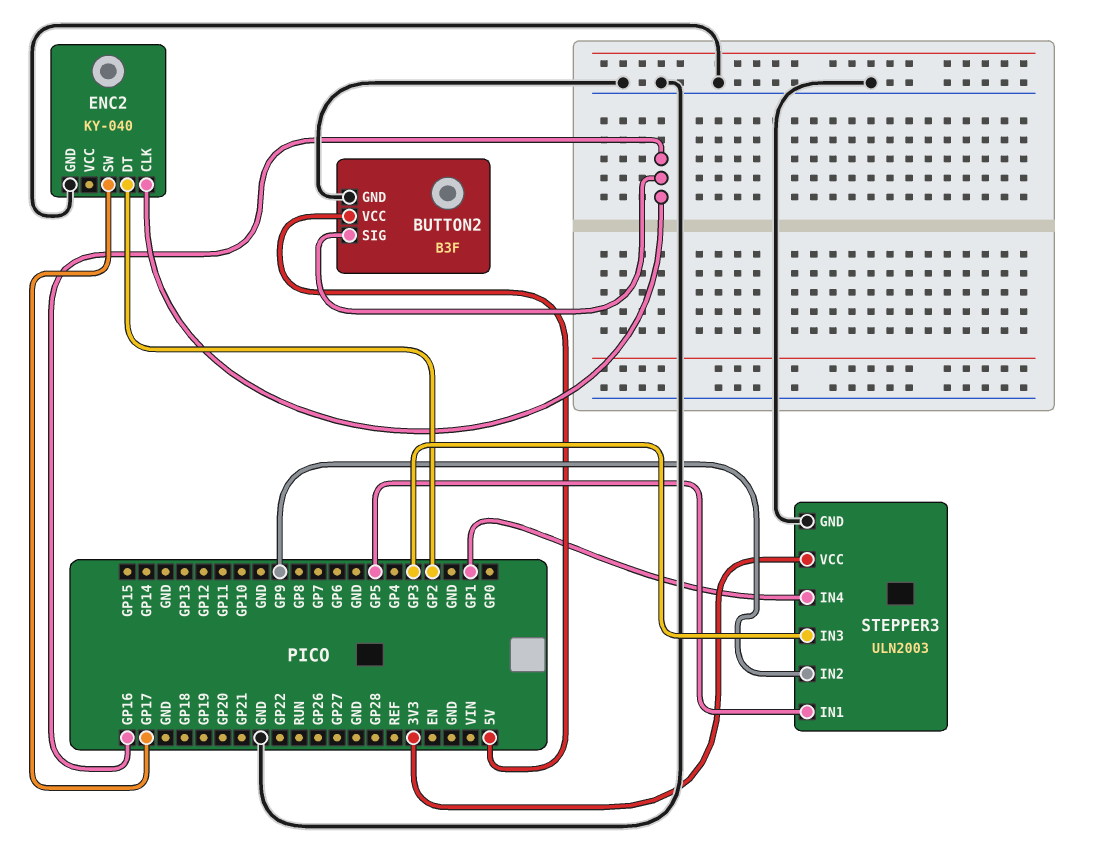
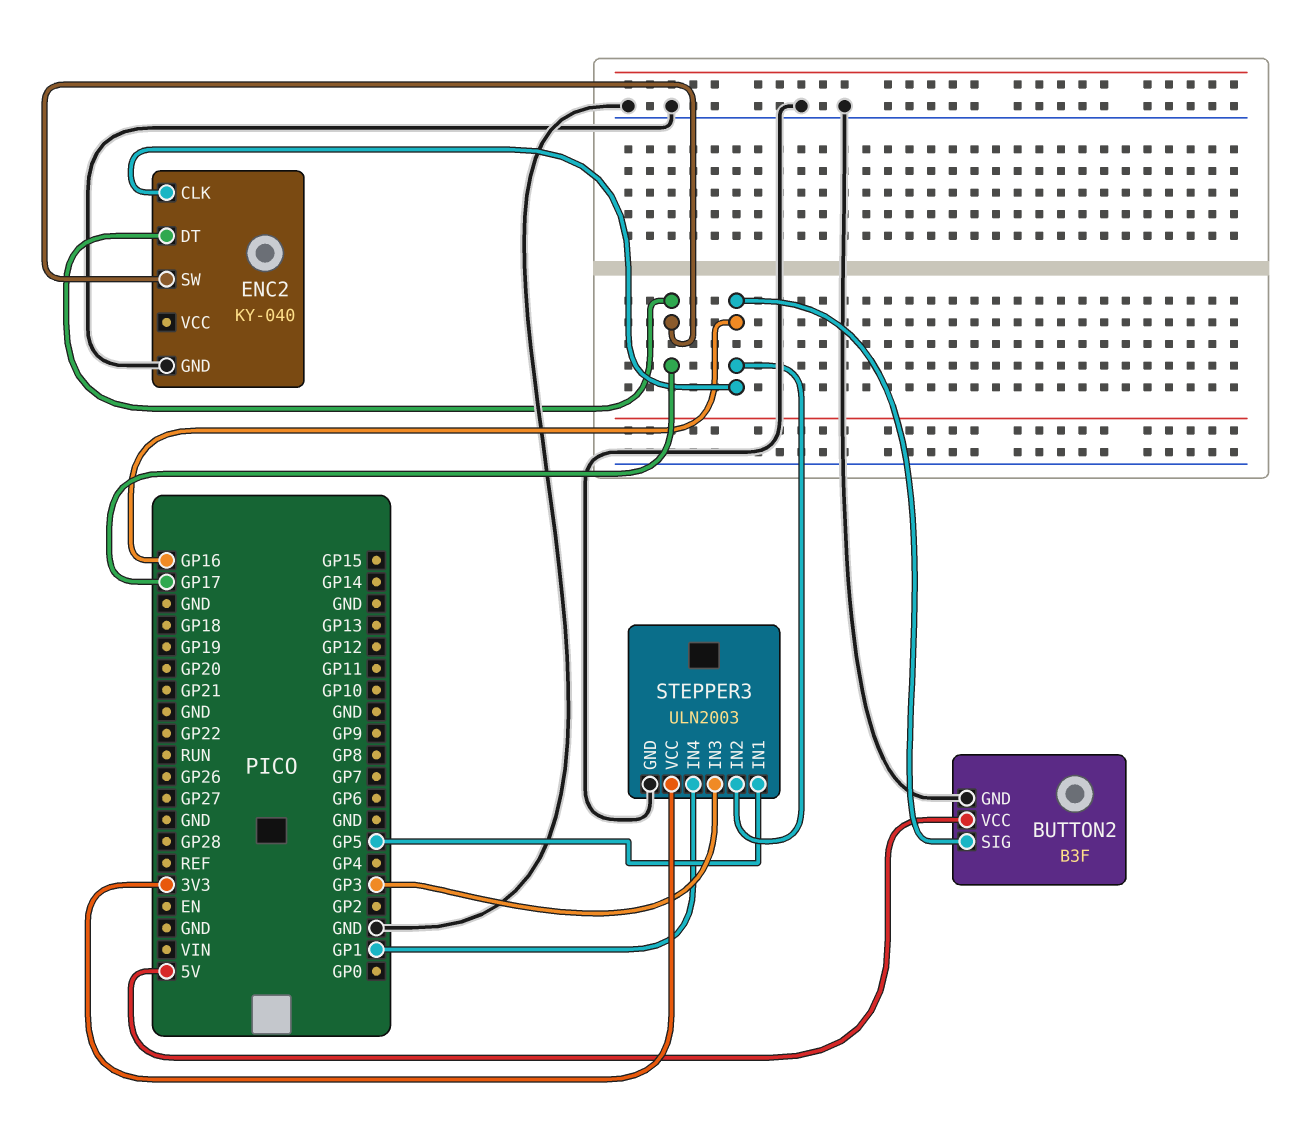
ENC2 pin DT: GP2 -> GP17
STEPPER3 pin IN2: GP9 -> GP16

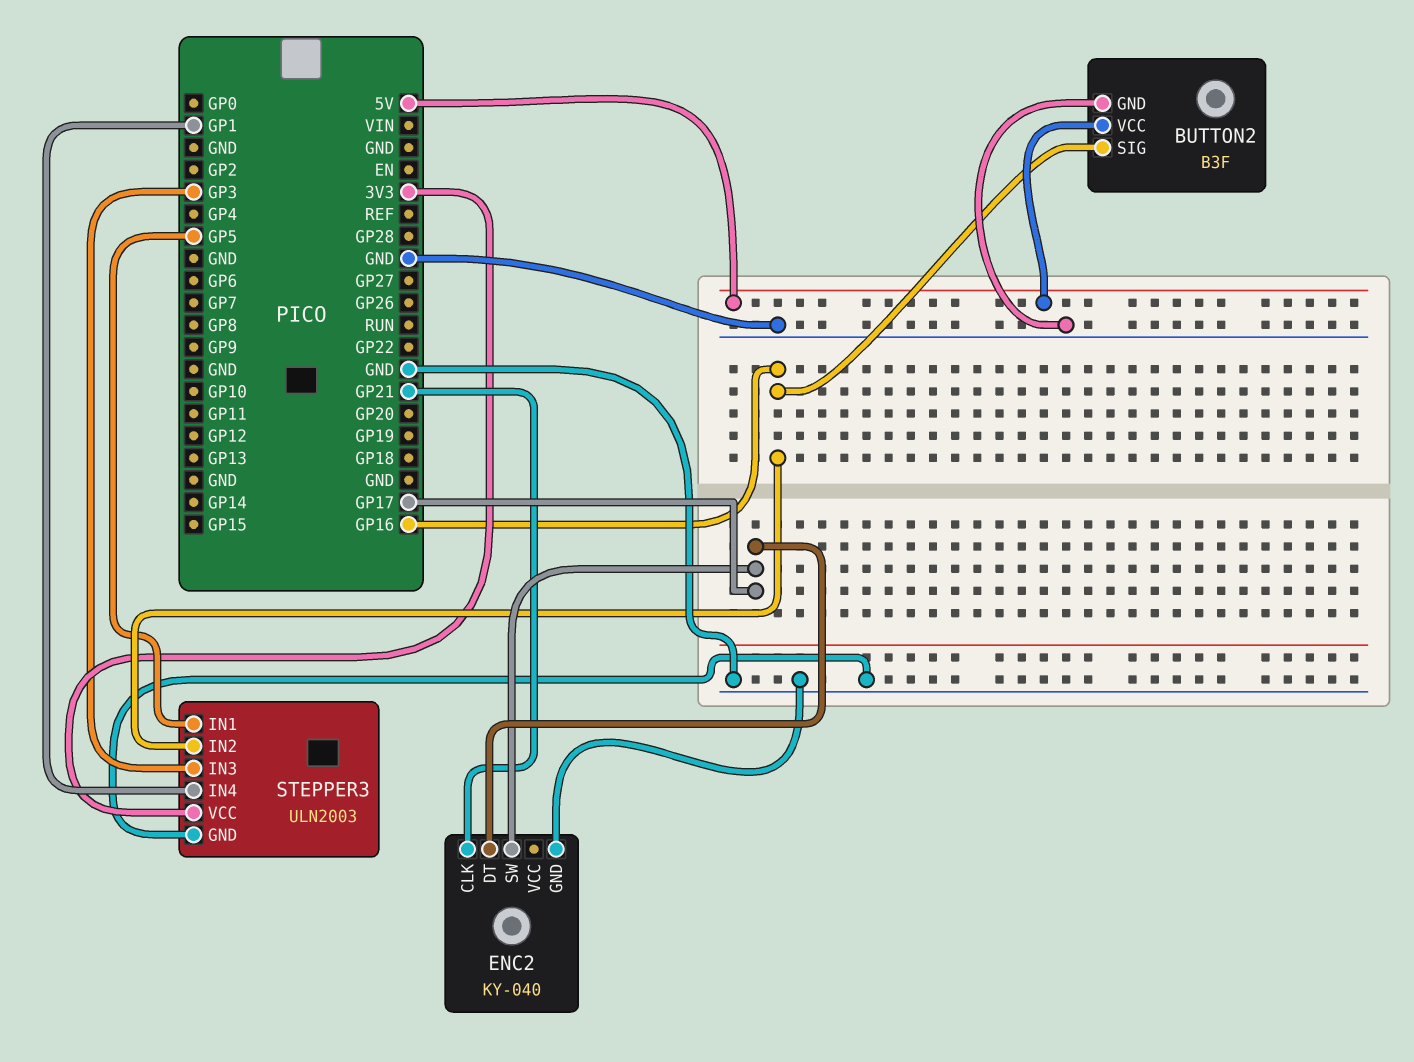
ENC2 pin CLK: GP16 -> GP21

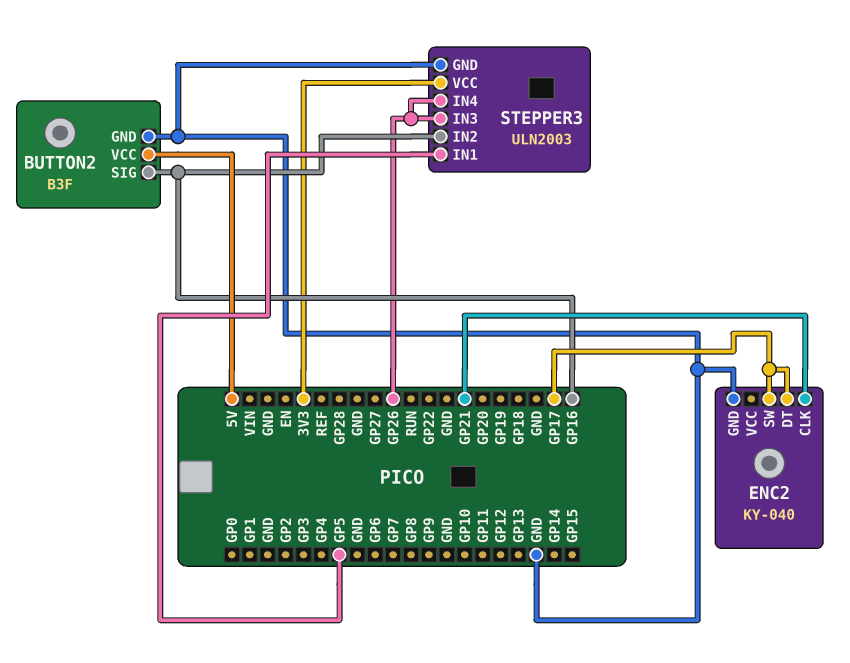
STEPPER3 pin IN3: GP3 -> GP26
STEPPER3 pin IN4: GP1 -> GP26

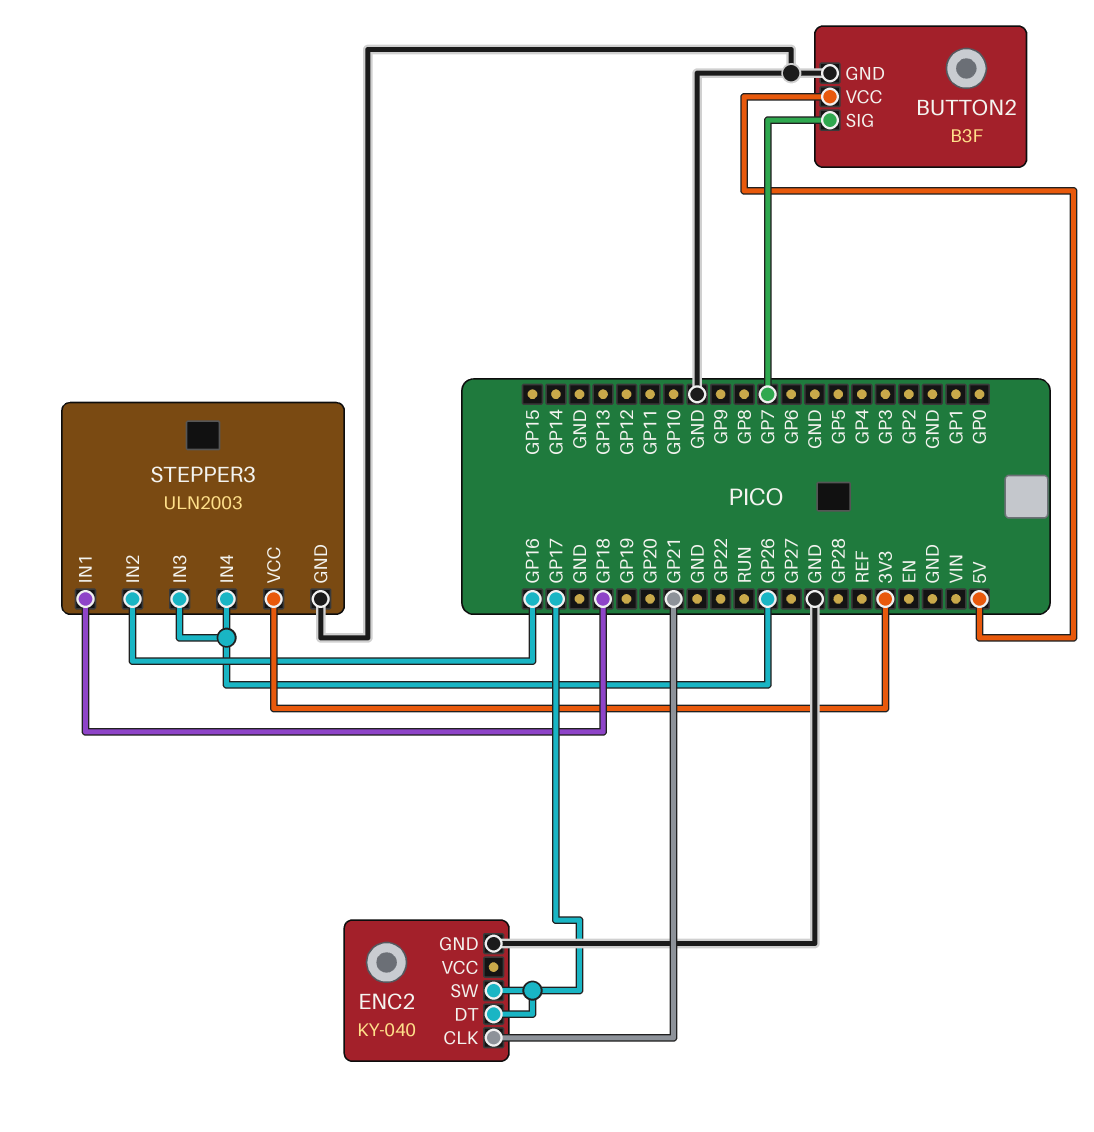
BUTTON2 pin SIG: GP16 -> GP7
STEPPER3 pin IN1: GP5 -> GP18

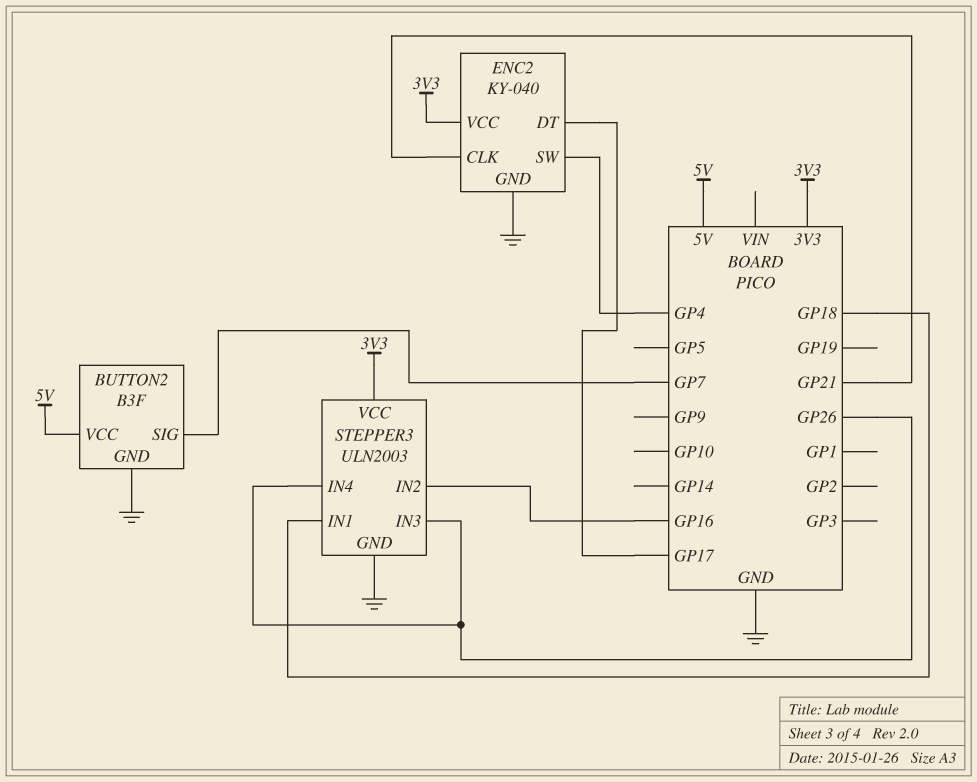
ENC2 pin SW: GP17 -> GP4
ENC2 pin VCC: none -> 3V3

